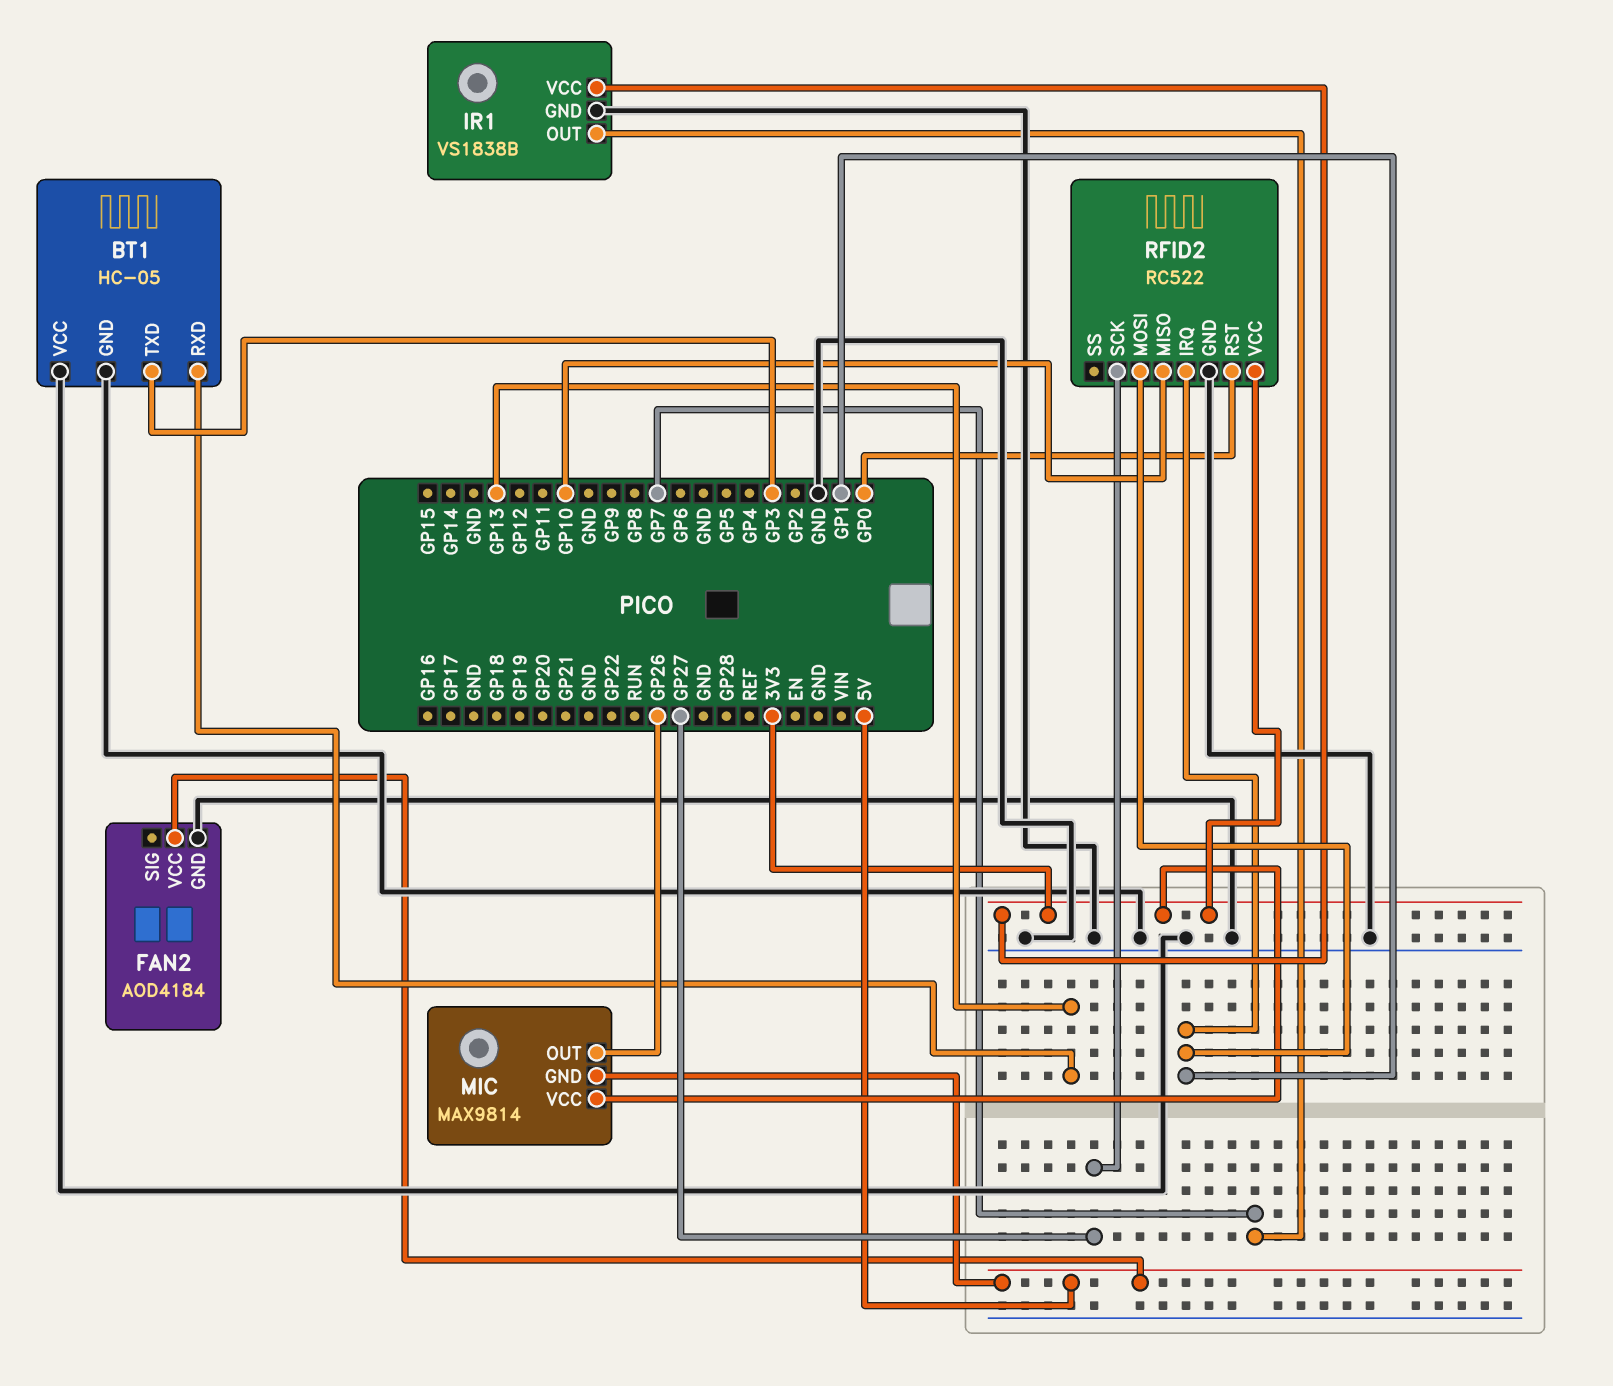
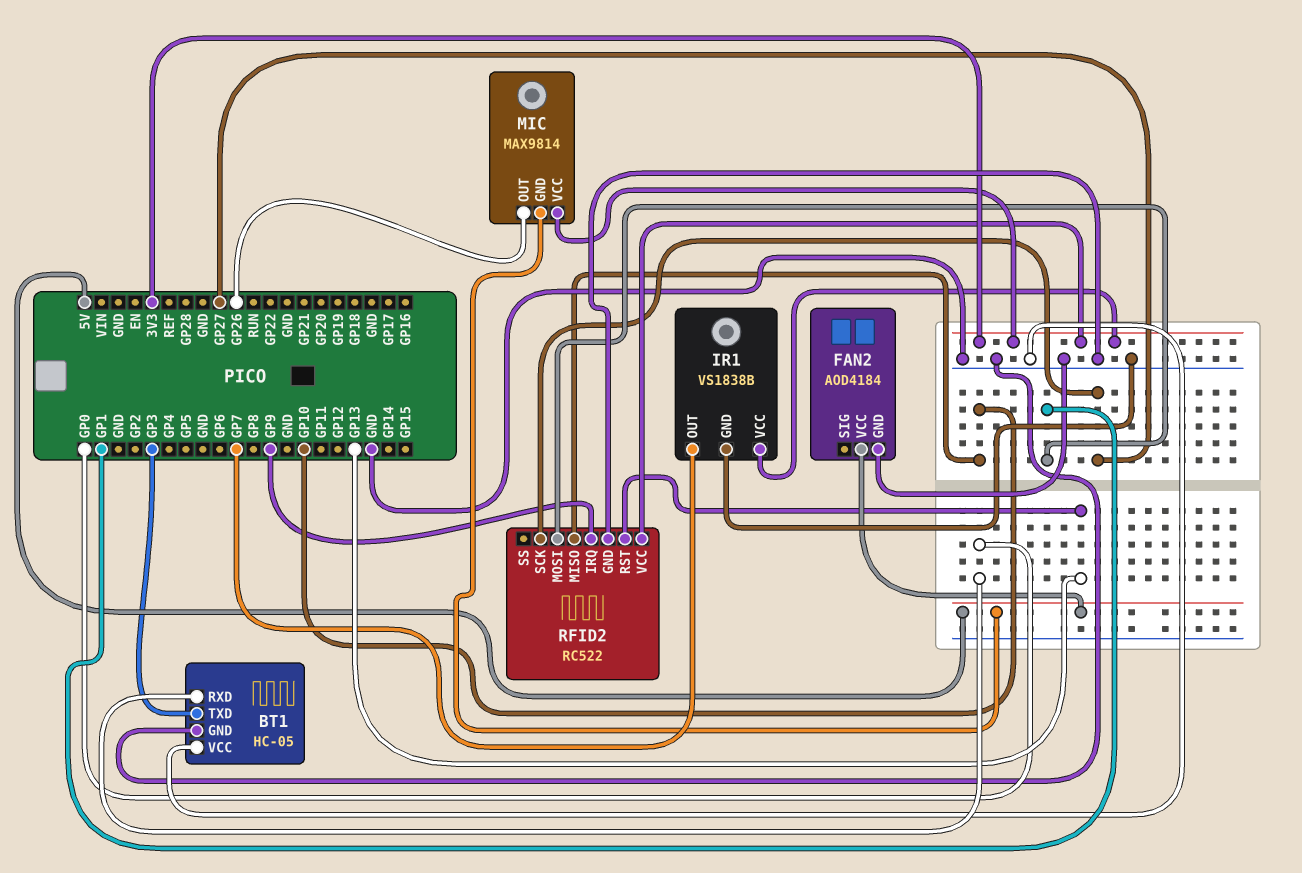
BT1 pin RXD: GP13 -> GP0
RFID2 pin IRQ: GP1 -> GP9
RFID2 pin RST: GP0 -> GP13

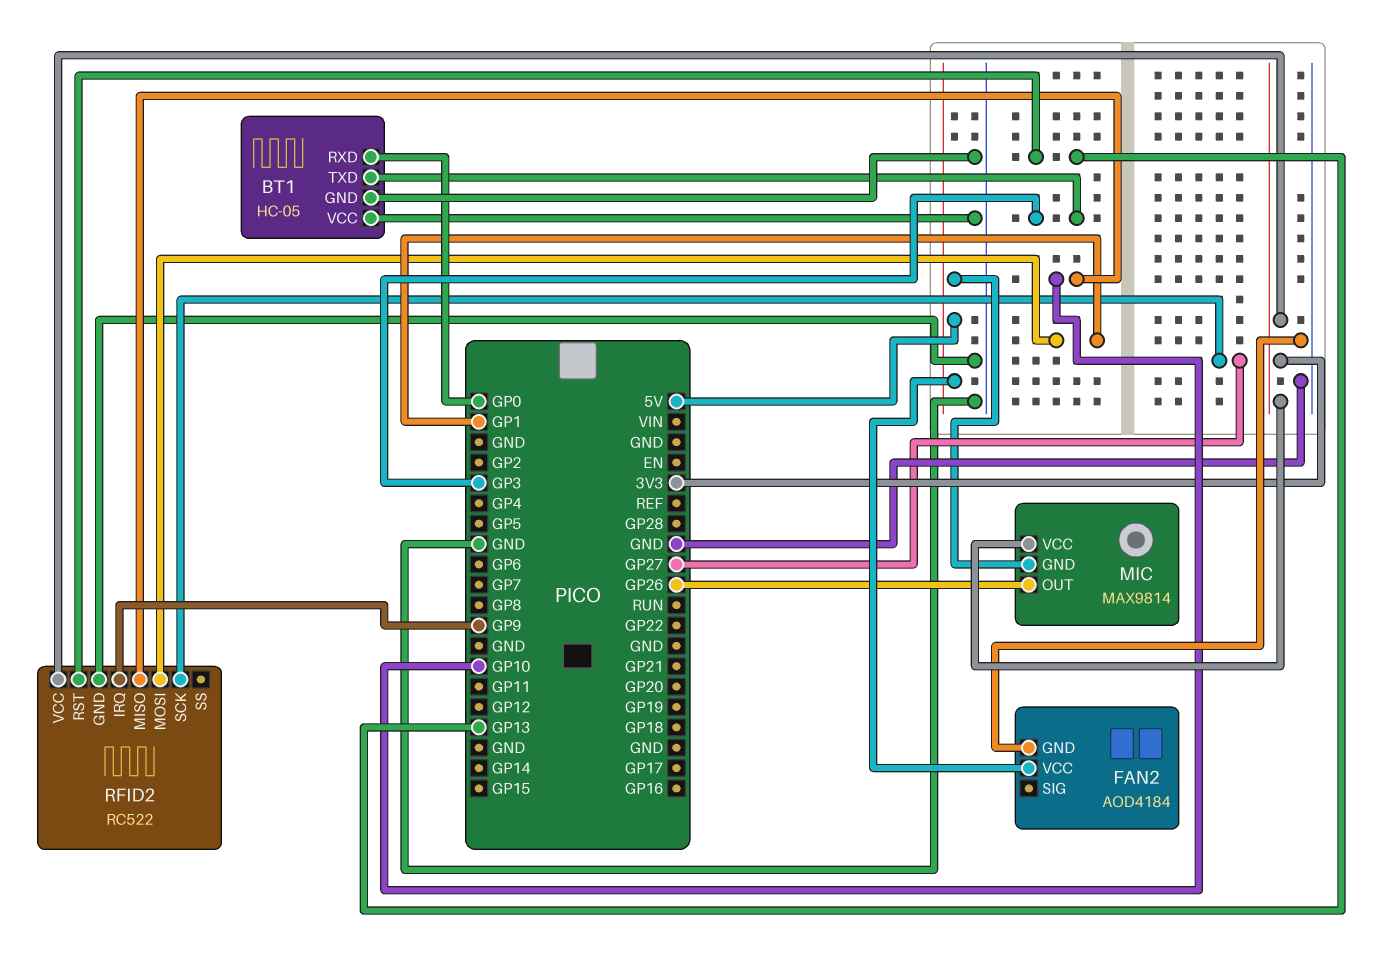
IR1: VS1838B -> none
IR1 pin GND: GND -> none
IR1 pin OUT: GP7 -> none
IR1 pin VCC: 3V3 -> none

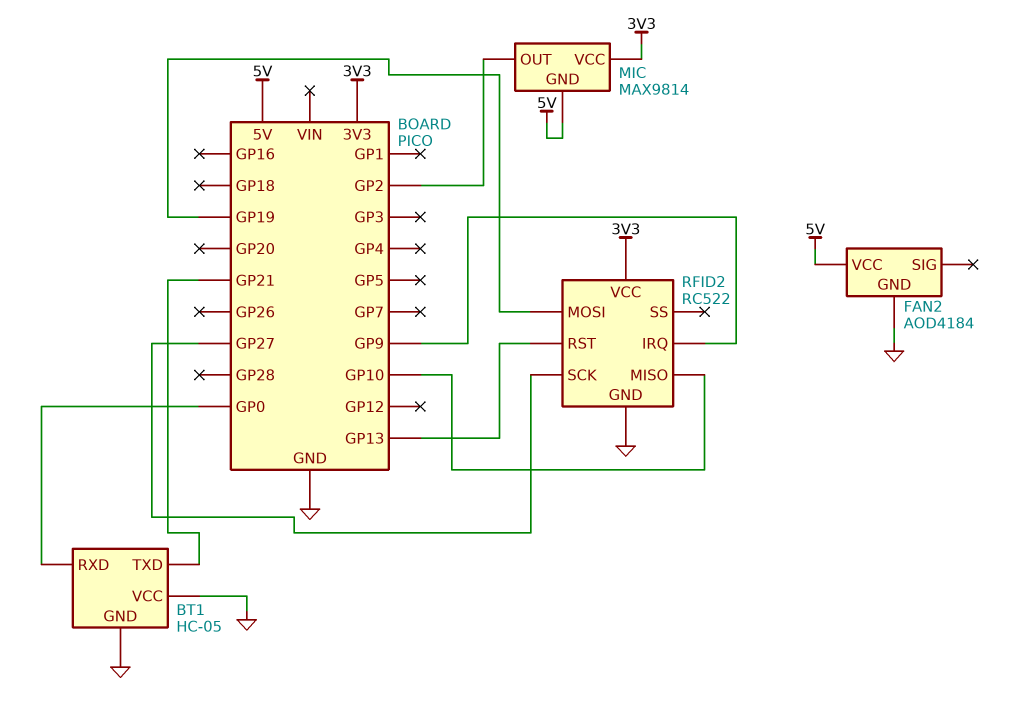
BT1 pin TXD: GP3 -> GP21
MIC pin OUT: GP26 -> GP2
RFID2 pin MOSI: GP1 -> GP19

